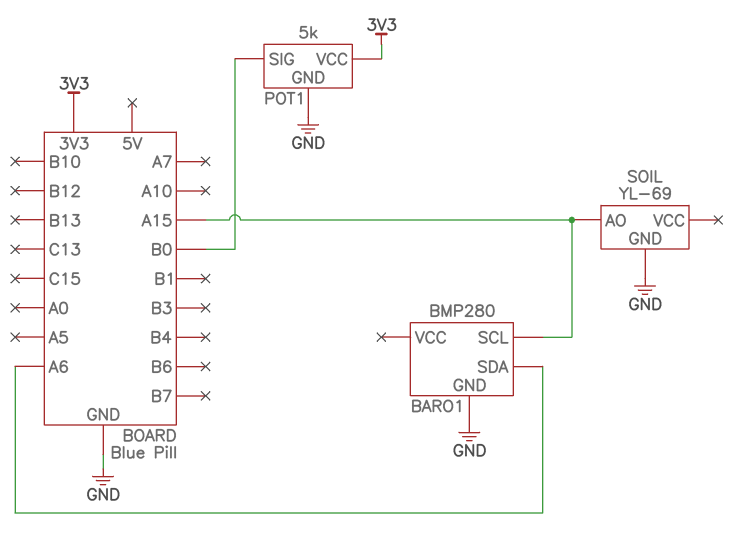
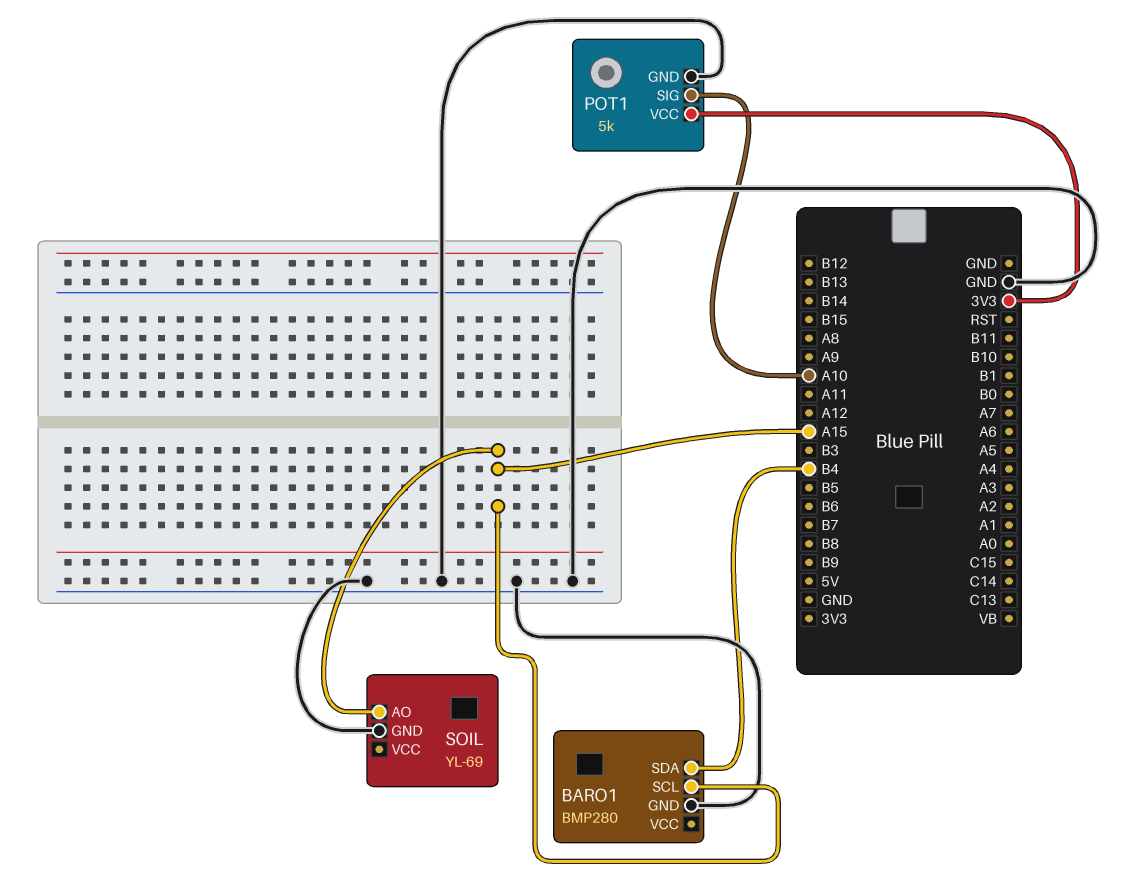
BARO1 pin SDA: A6 -> B4
POT1 pin SIG: B0 -> A10

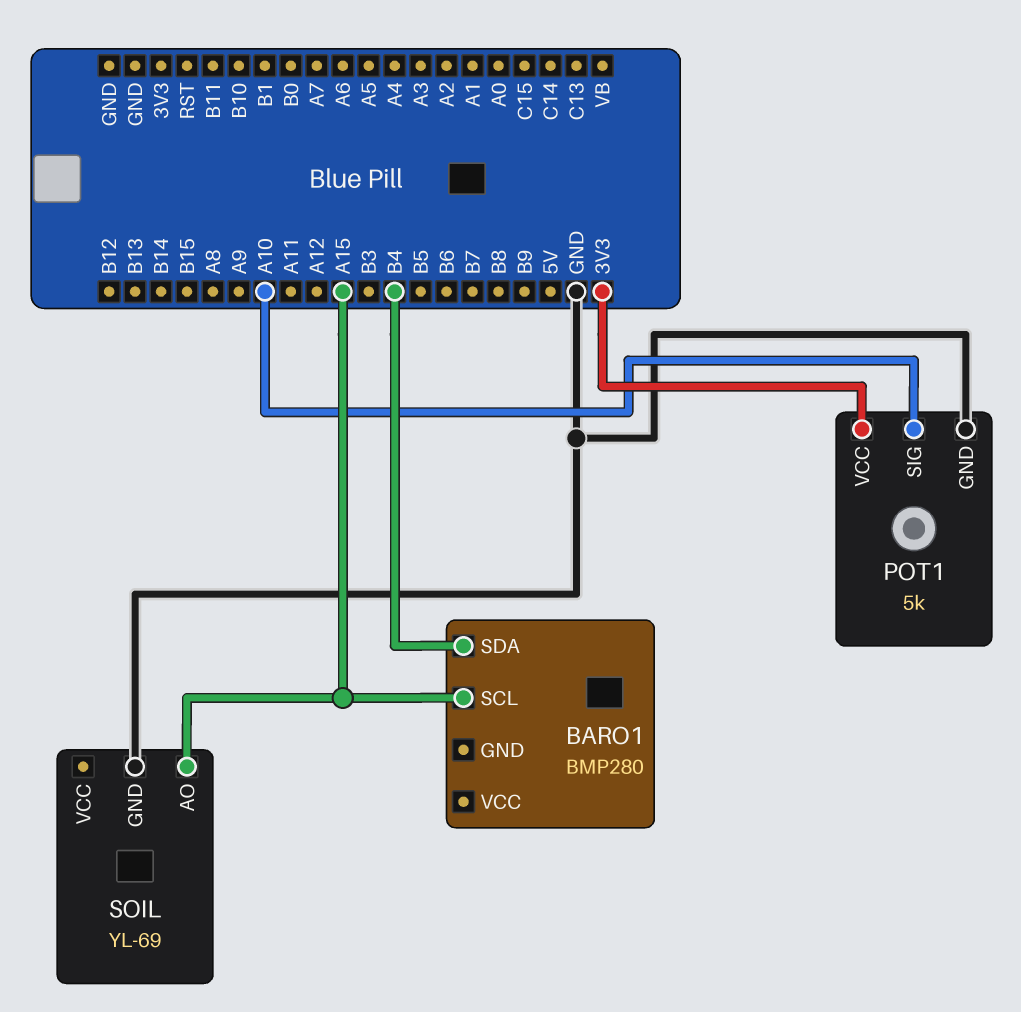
BARO1 pin GND: GND -> none

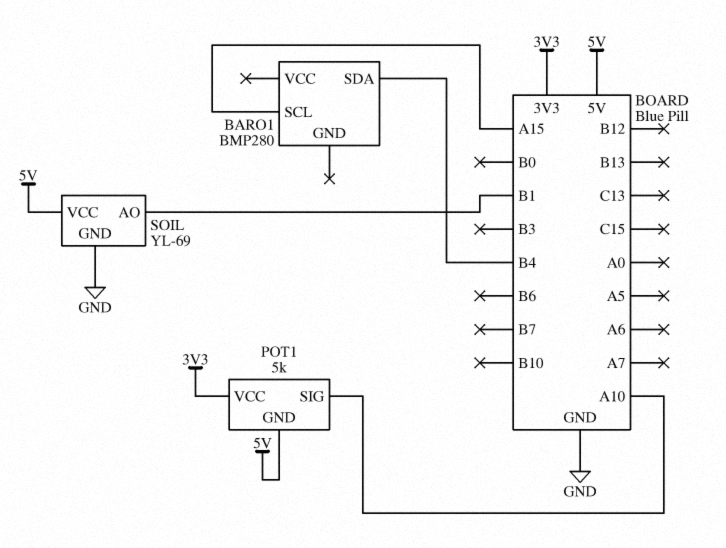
POT1 pin GND: GND -> 5V
SOIL pin AO: A15 -> B1
SOIL pin VCC: none -> 5V

